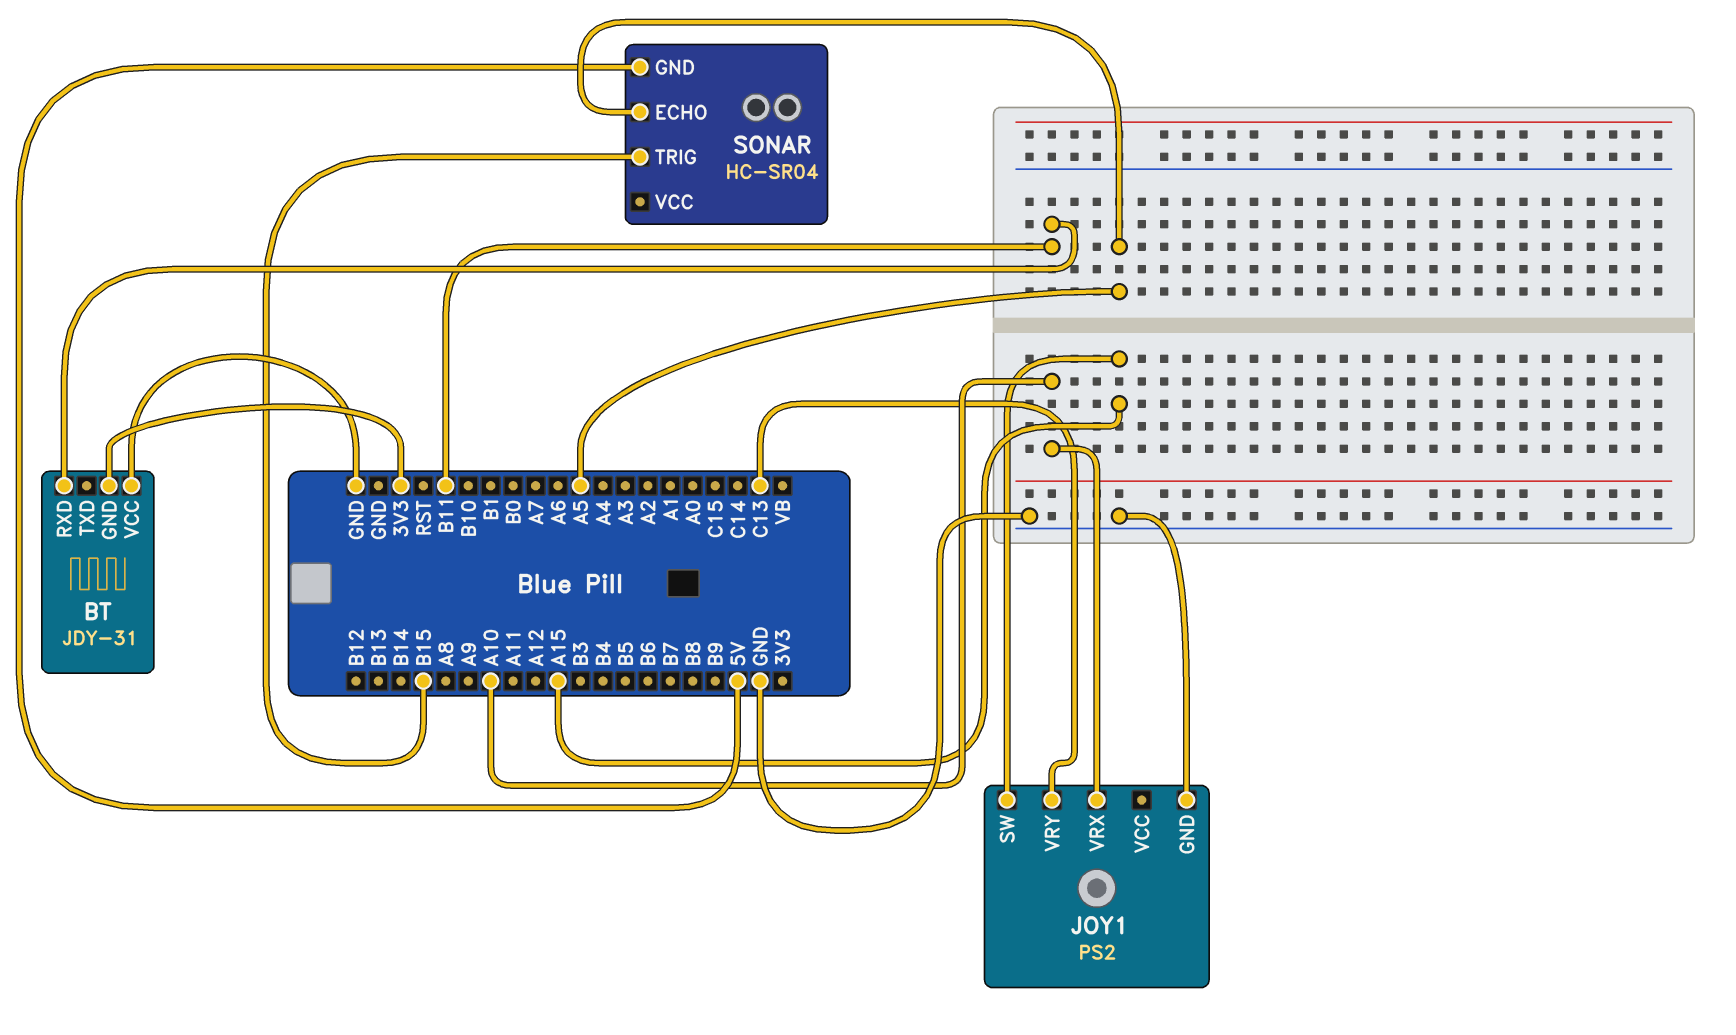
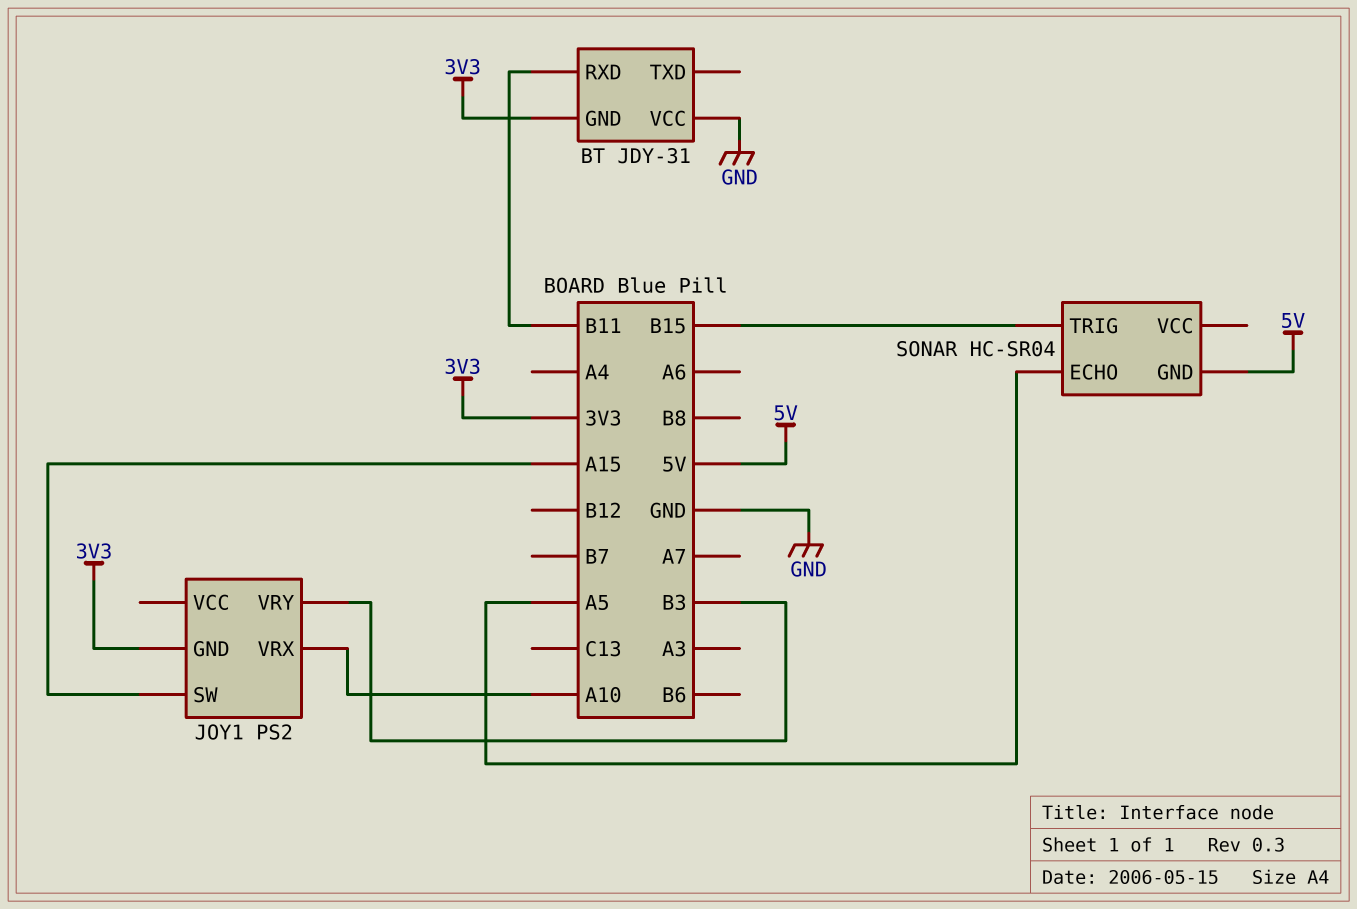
JOY1 pin GND: GND -> 3V3
JOY1 pin VRY: C13 -> B3

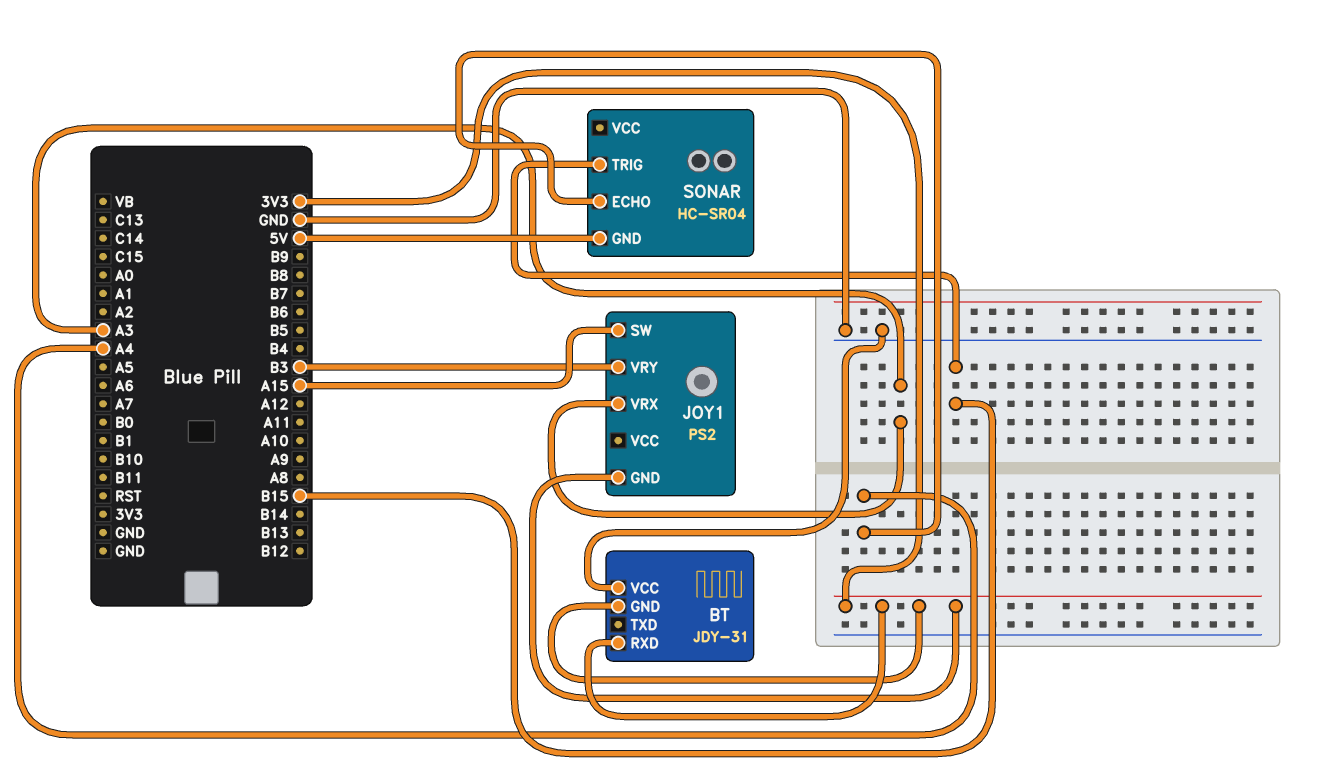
BT pin RXD: B11 -> 3V3
JOY1 pin VRX: A10 -> A3
SONAR pin ECHO: A5 -> A4

